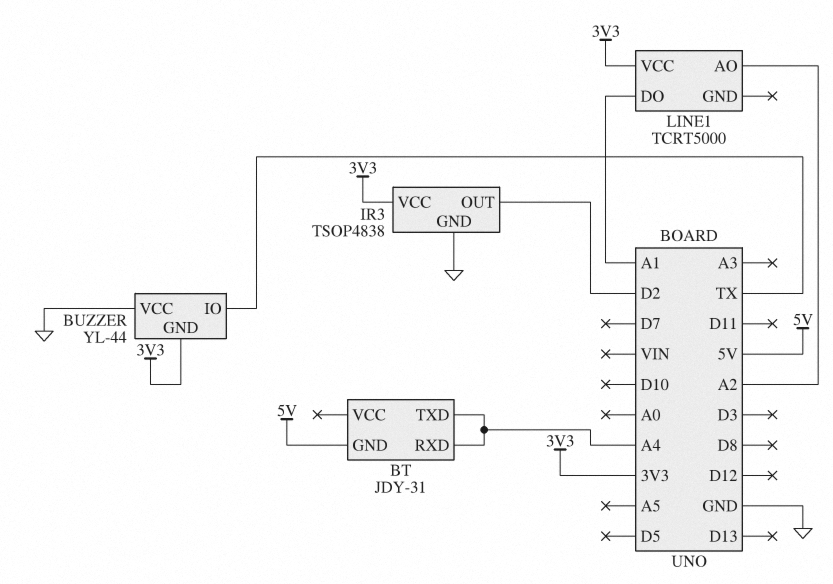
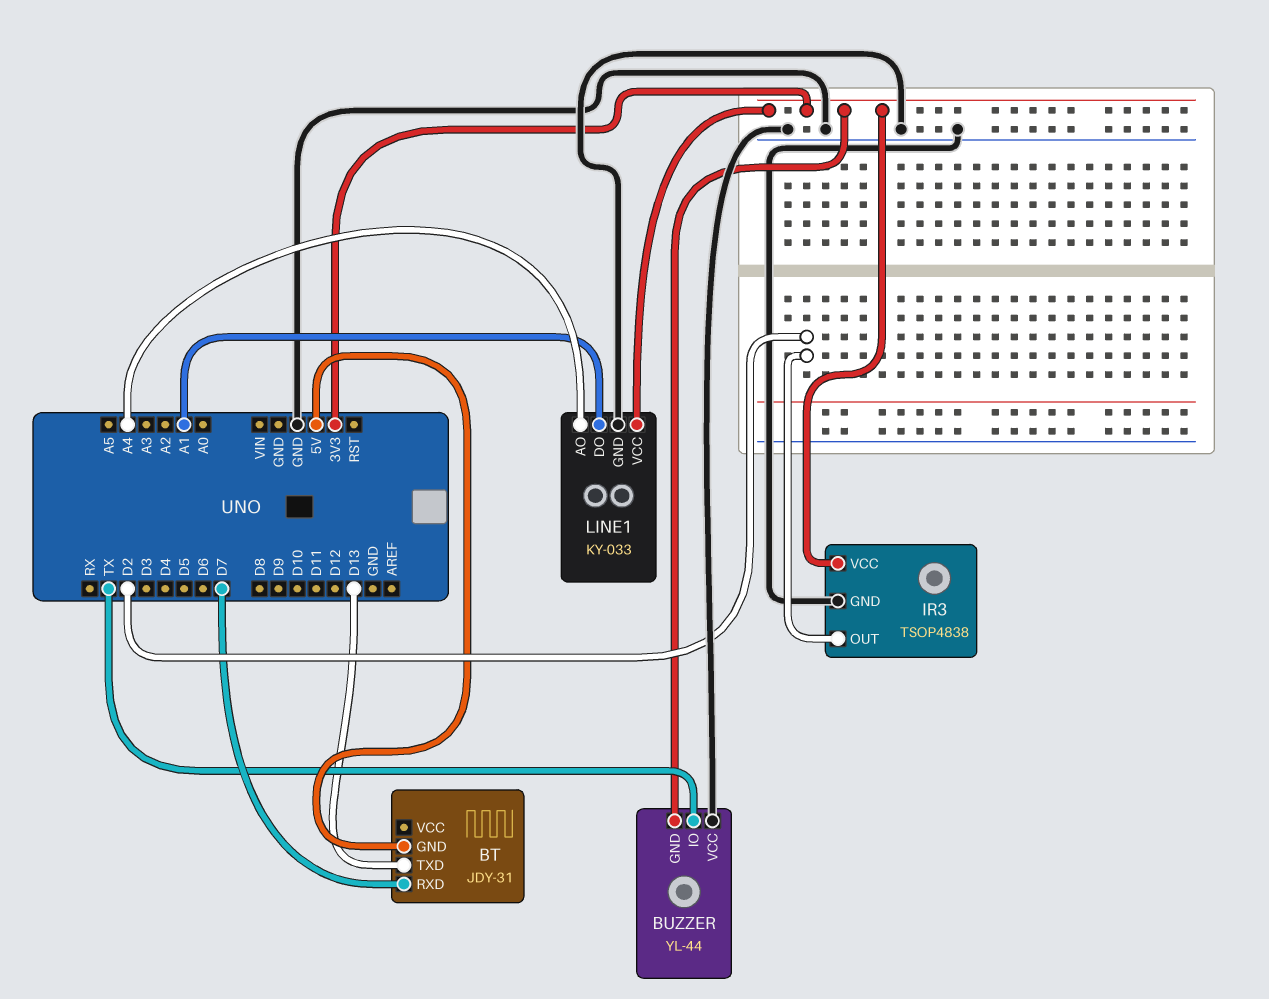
BT pin RXD: A4 -> D7
BT pin TXD: A4 -> D13
LINE1: TCRT5000 -> KY-033
LINE1 pin AO: A2 -> A4
LINE1 pin GND: none -> GND

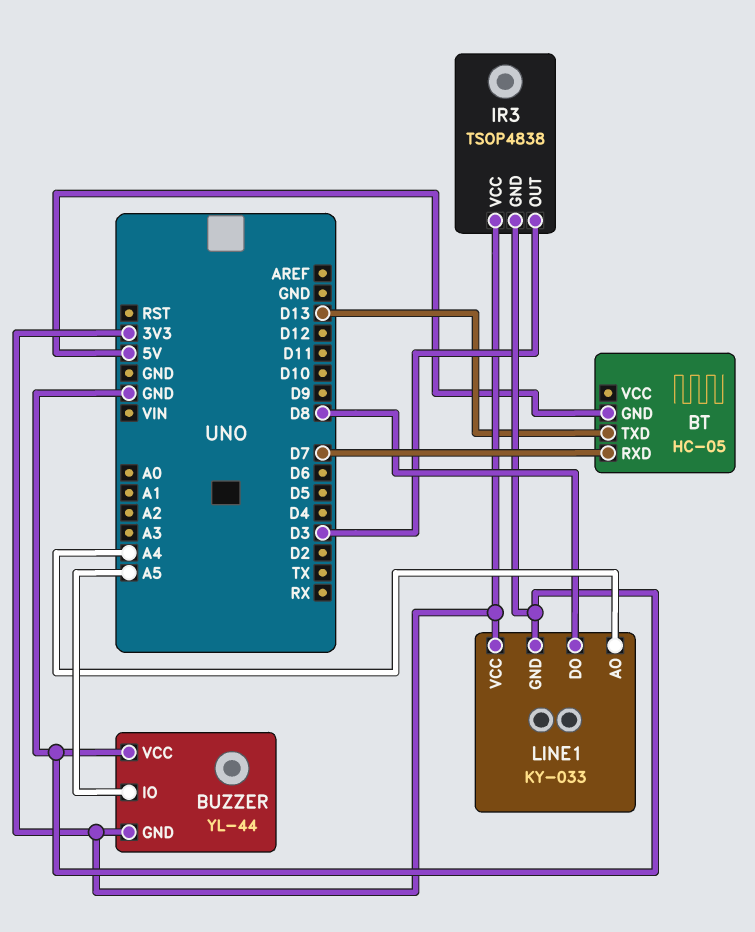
BT: JDY-31 -> HC-05
BUZZER pin IO: TX -> A5
IR3 pin OUT: D2 -> D3
LINE1 pin DO: A1 -> D8

